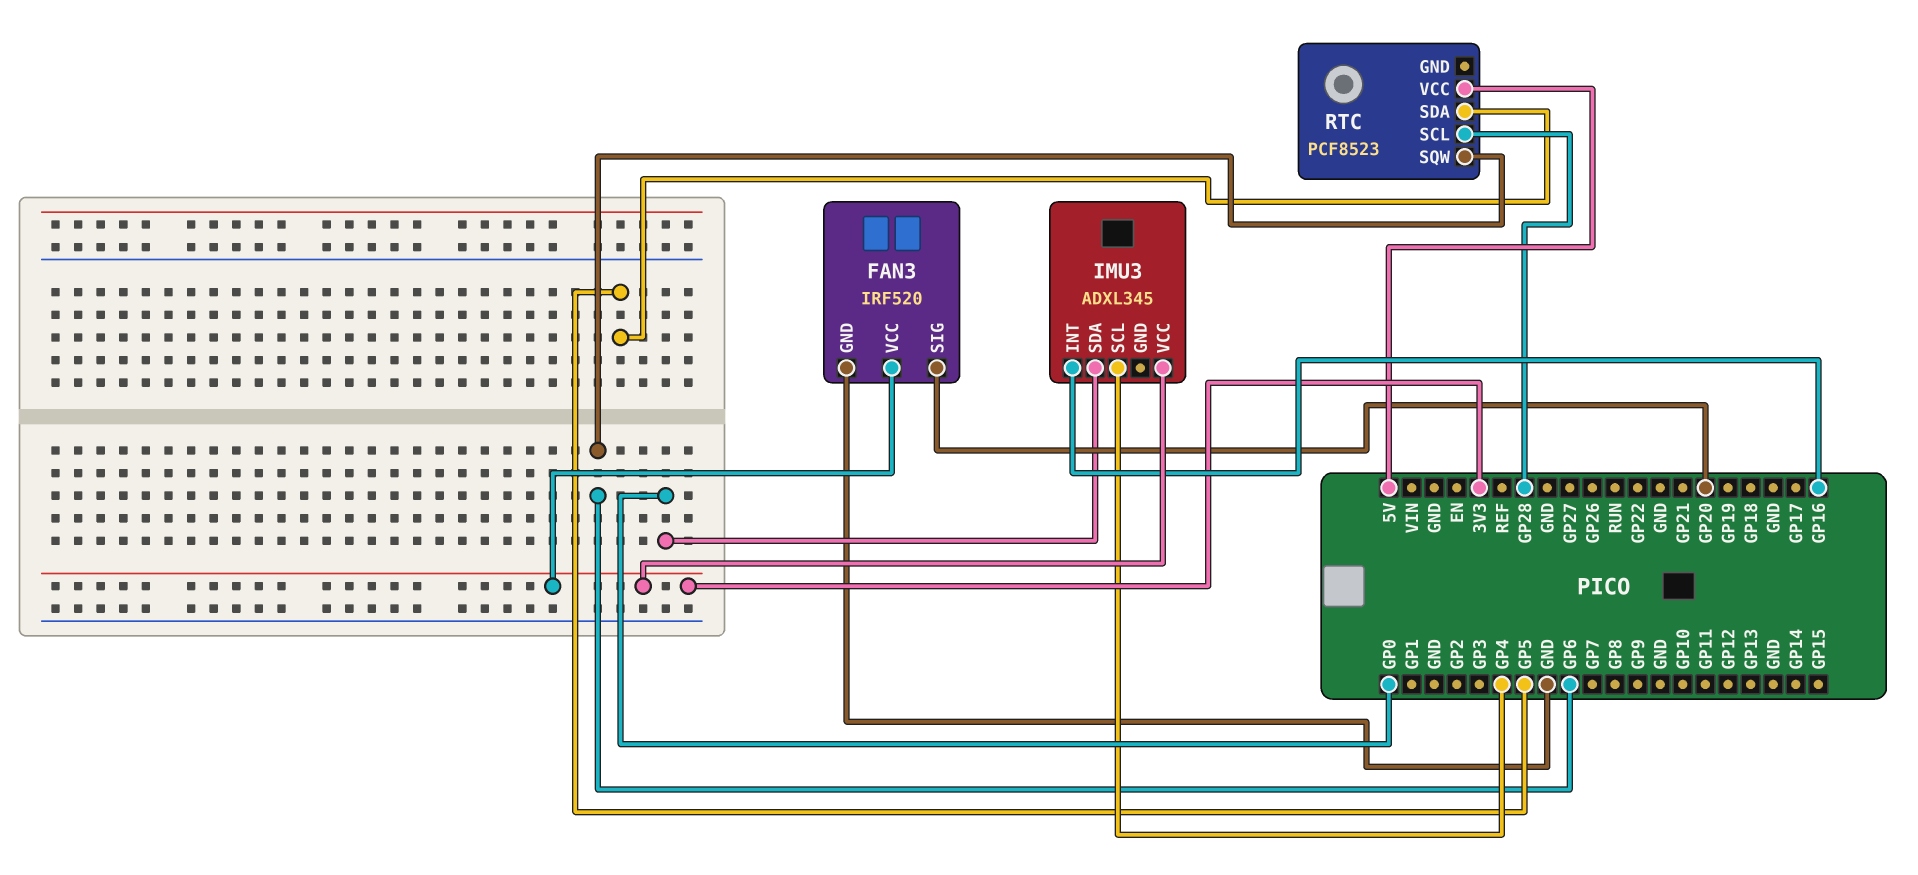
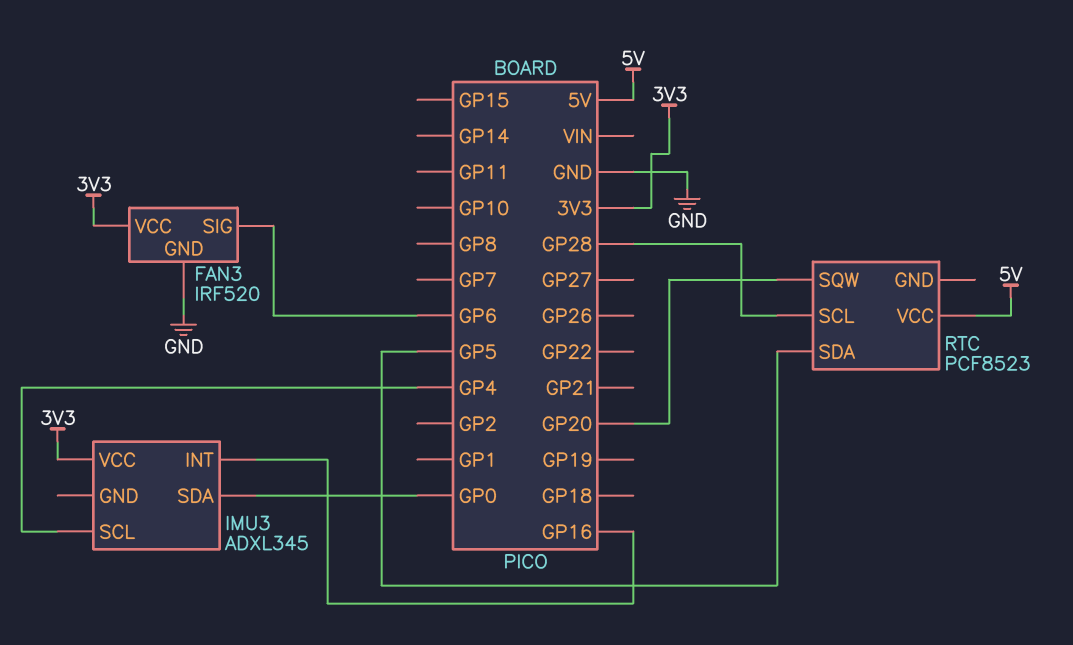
FAN3 pin SIG: GP20 -> GP6
RTC pin SQW: GP6 -> GP20

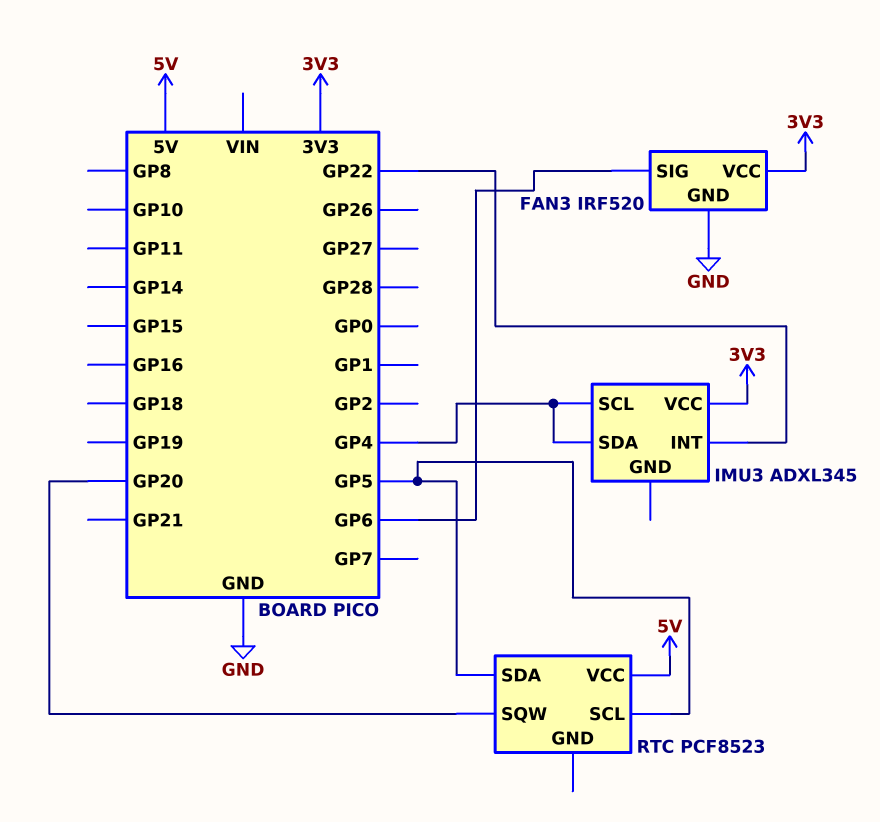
IMU3 pin INT: GP16 -> GP22
IMU3 pin SDA: GP0 -> GP4
RTC pin SCL: GP28 -> GP5

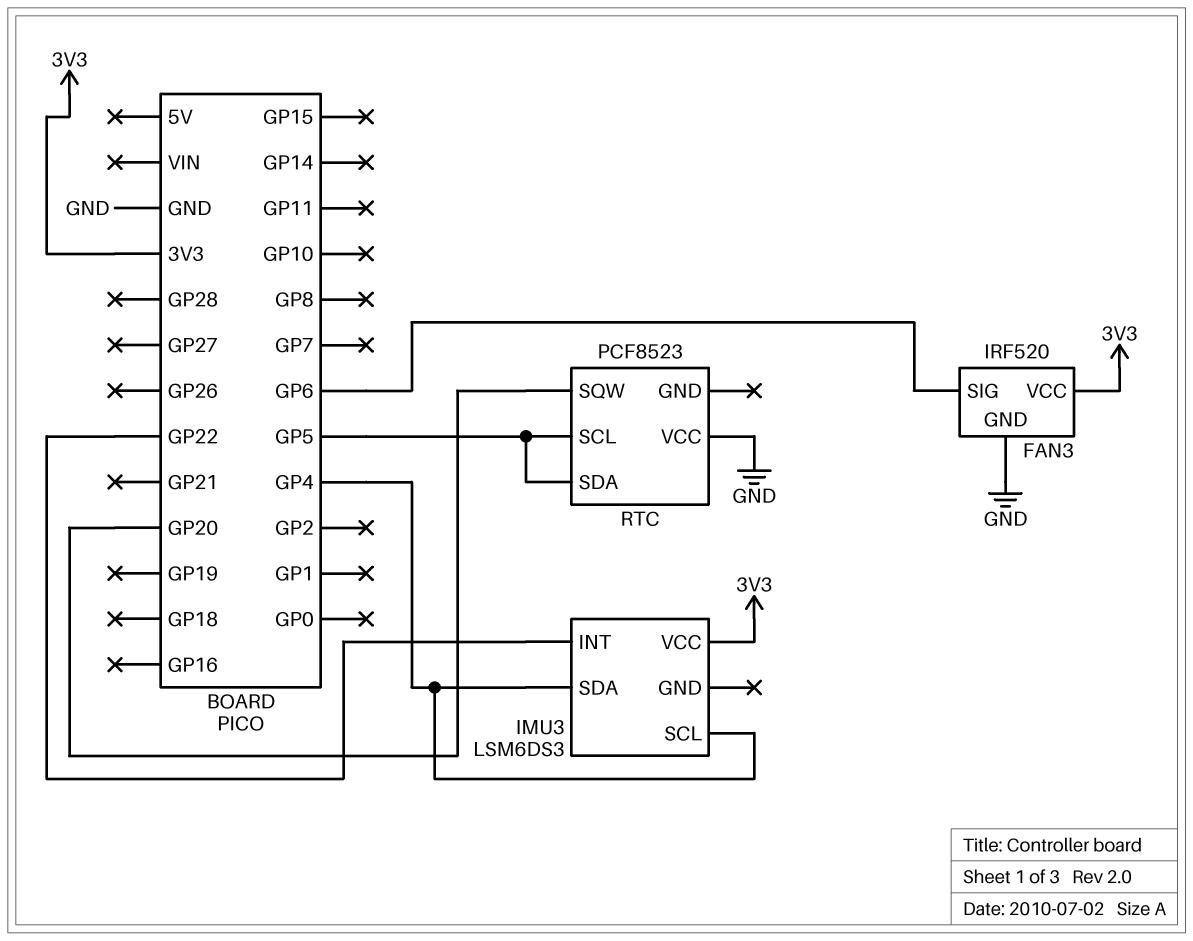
IMU3: ADXL345 -> LSM6DS3
RTC pin VCC: 5V -> GND

